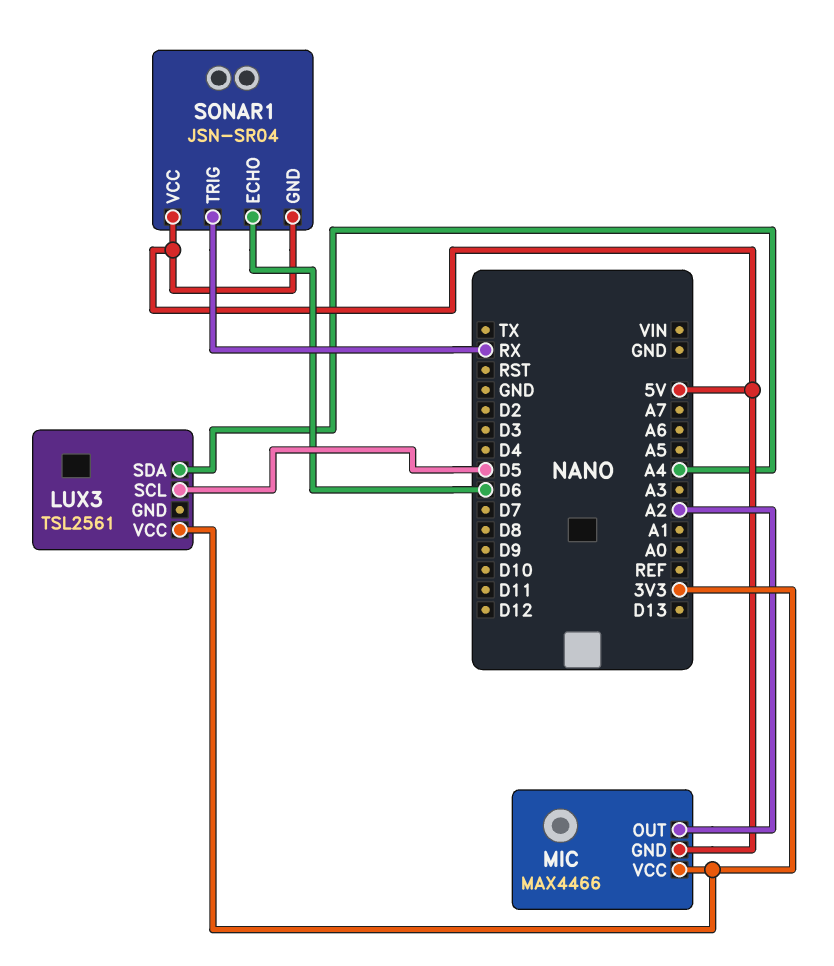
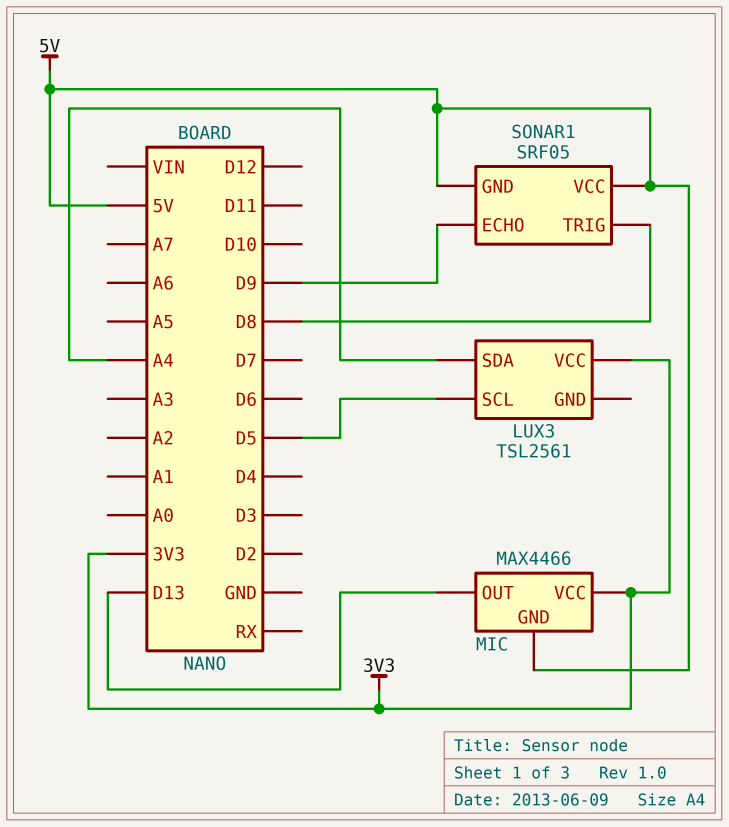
MIC pin OUT: A2 -> D13
SONAR1: JSN-SR04 -> SRF05
SONAR1 pin ECHO: D6 -> D9
SONAR1 pin TRIG: RX -> D8

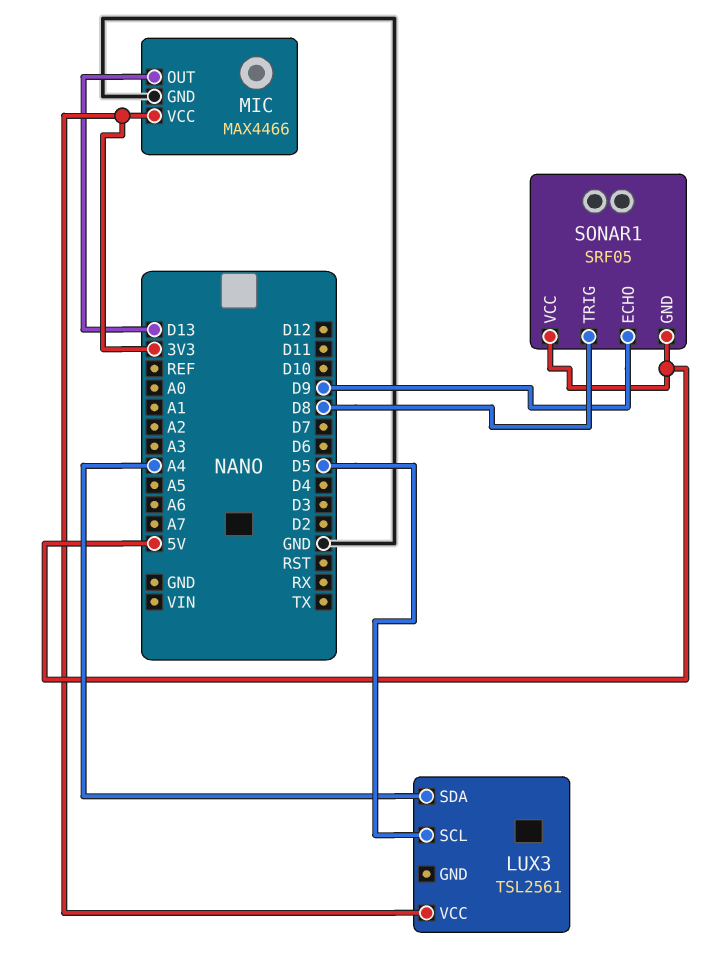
MIC pin GND: 5V -> GND

